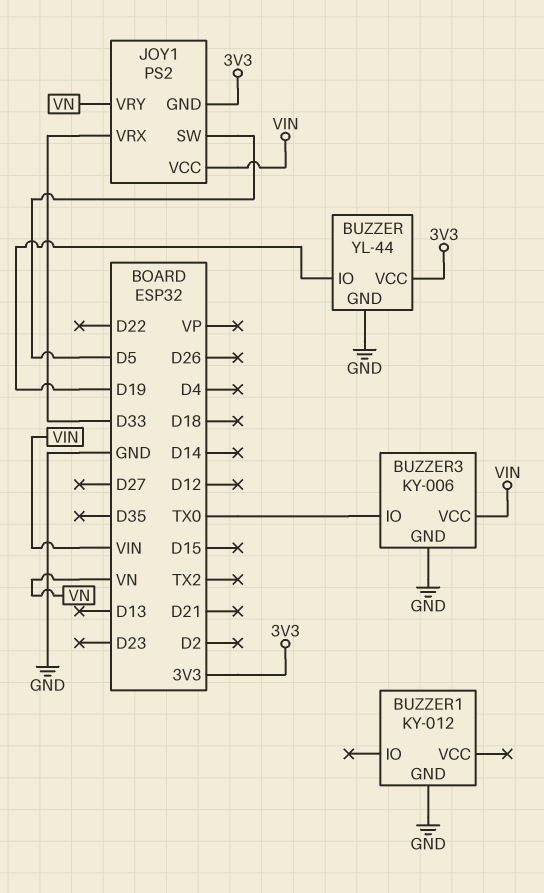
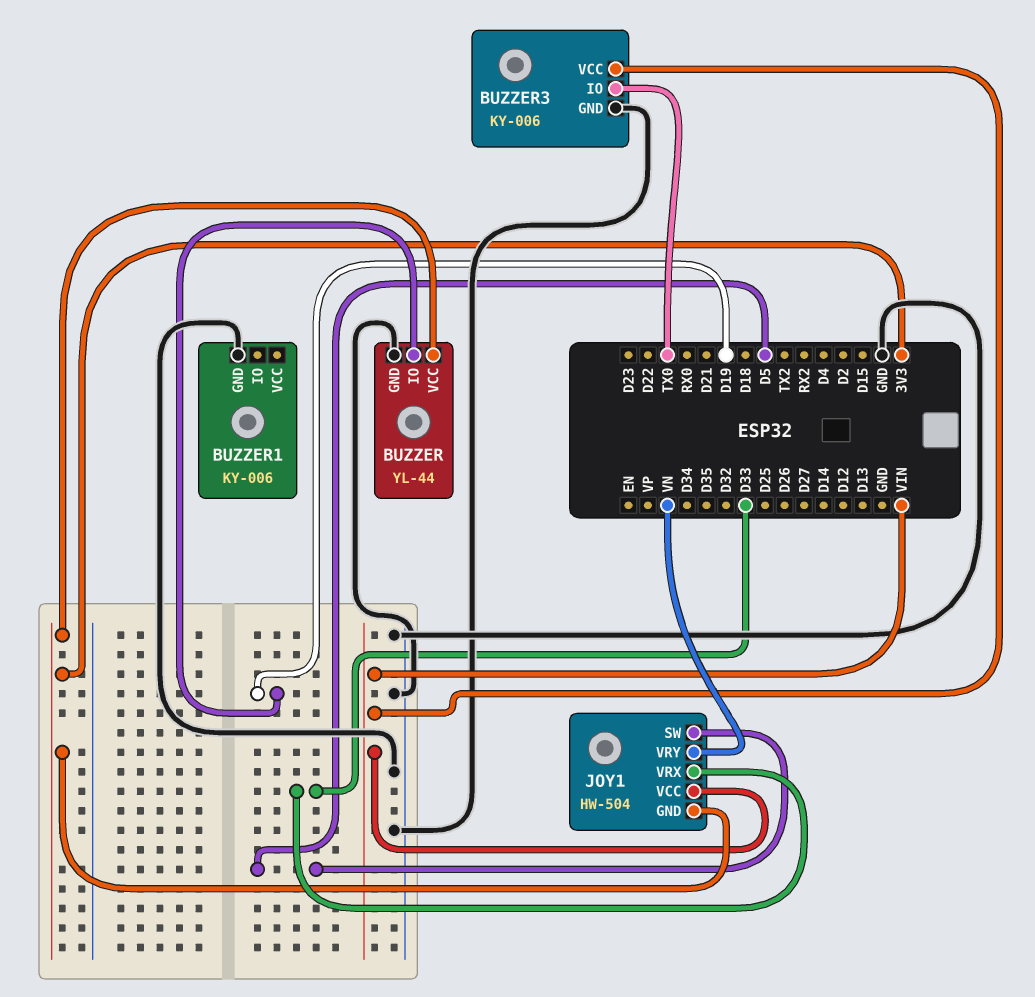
BUZZER1: KY-012 -> KY-006
JOY1: PS2 -> HW-504

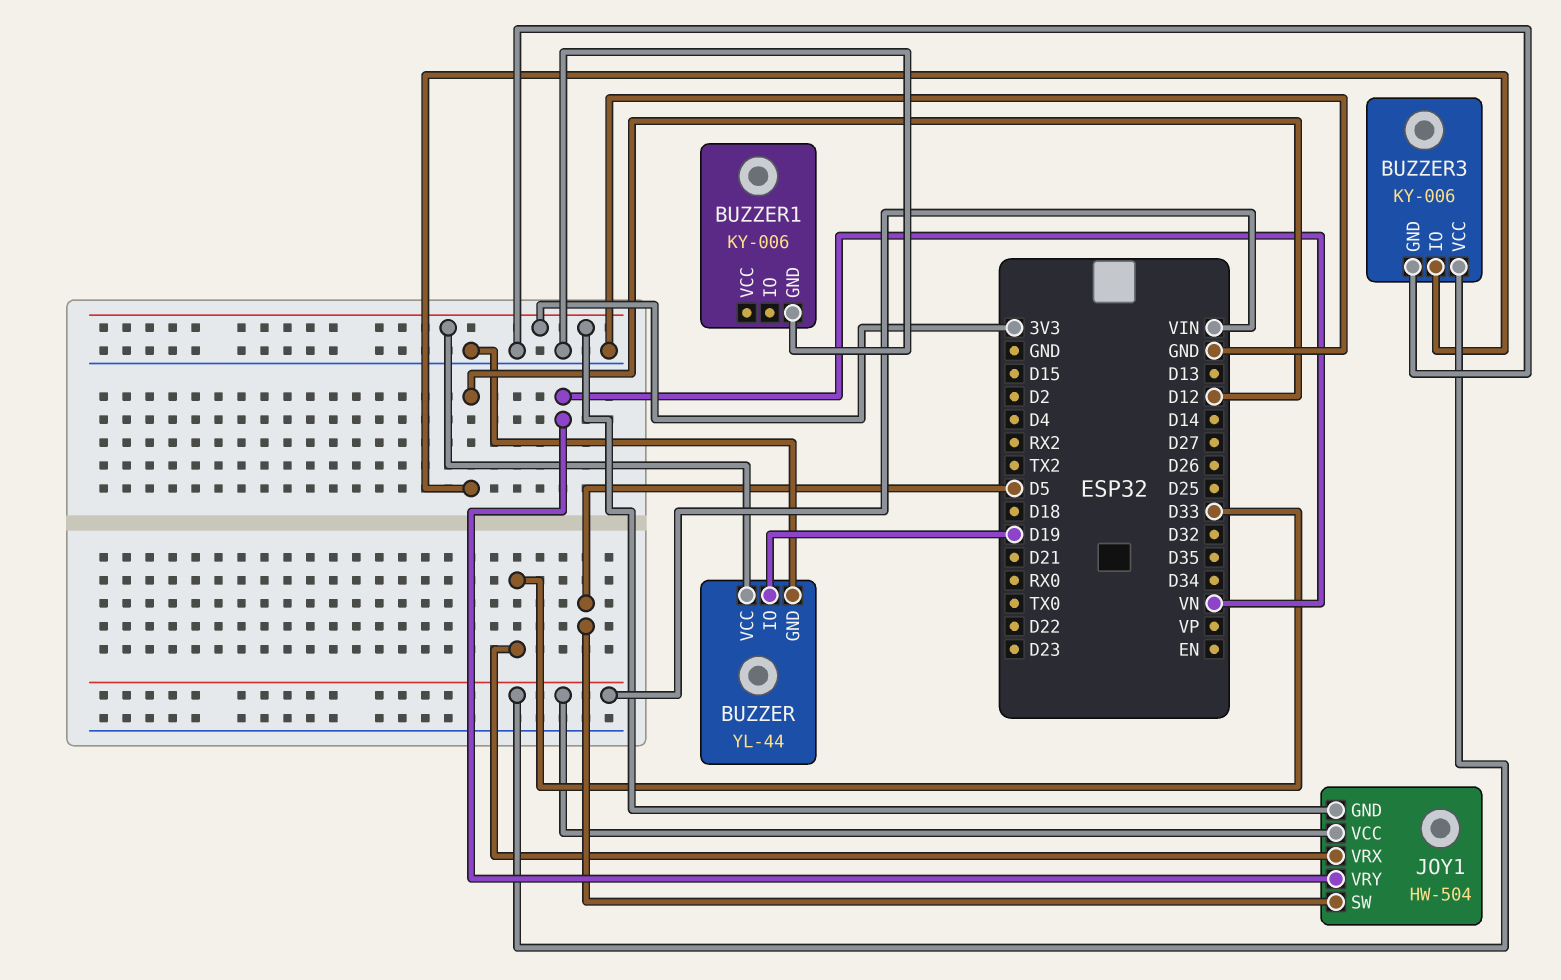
BUZZER3 pin IO: TX0 -> D12

